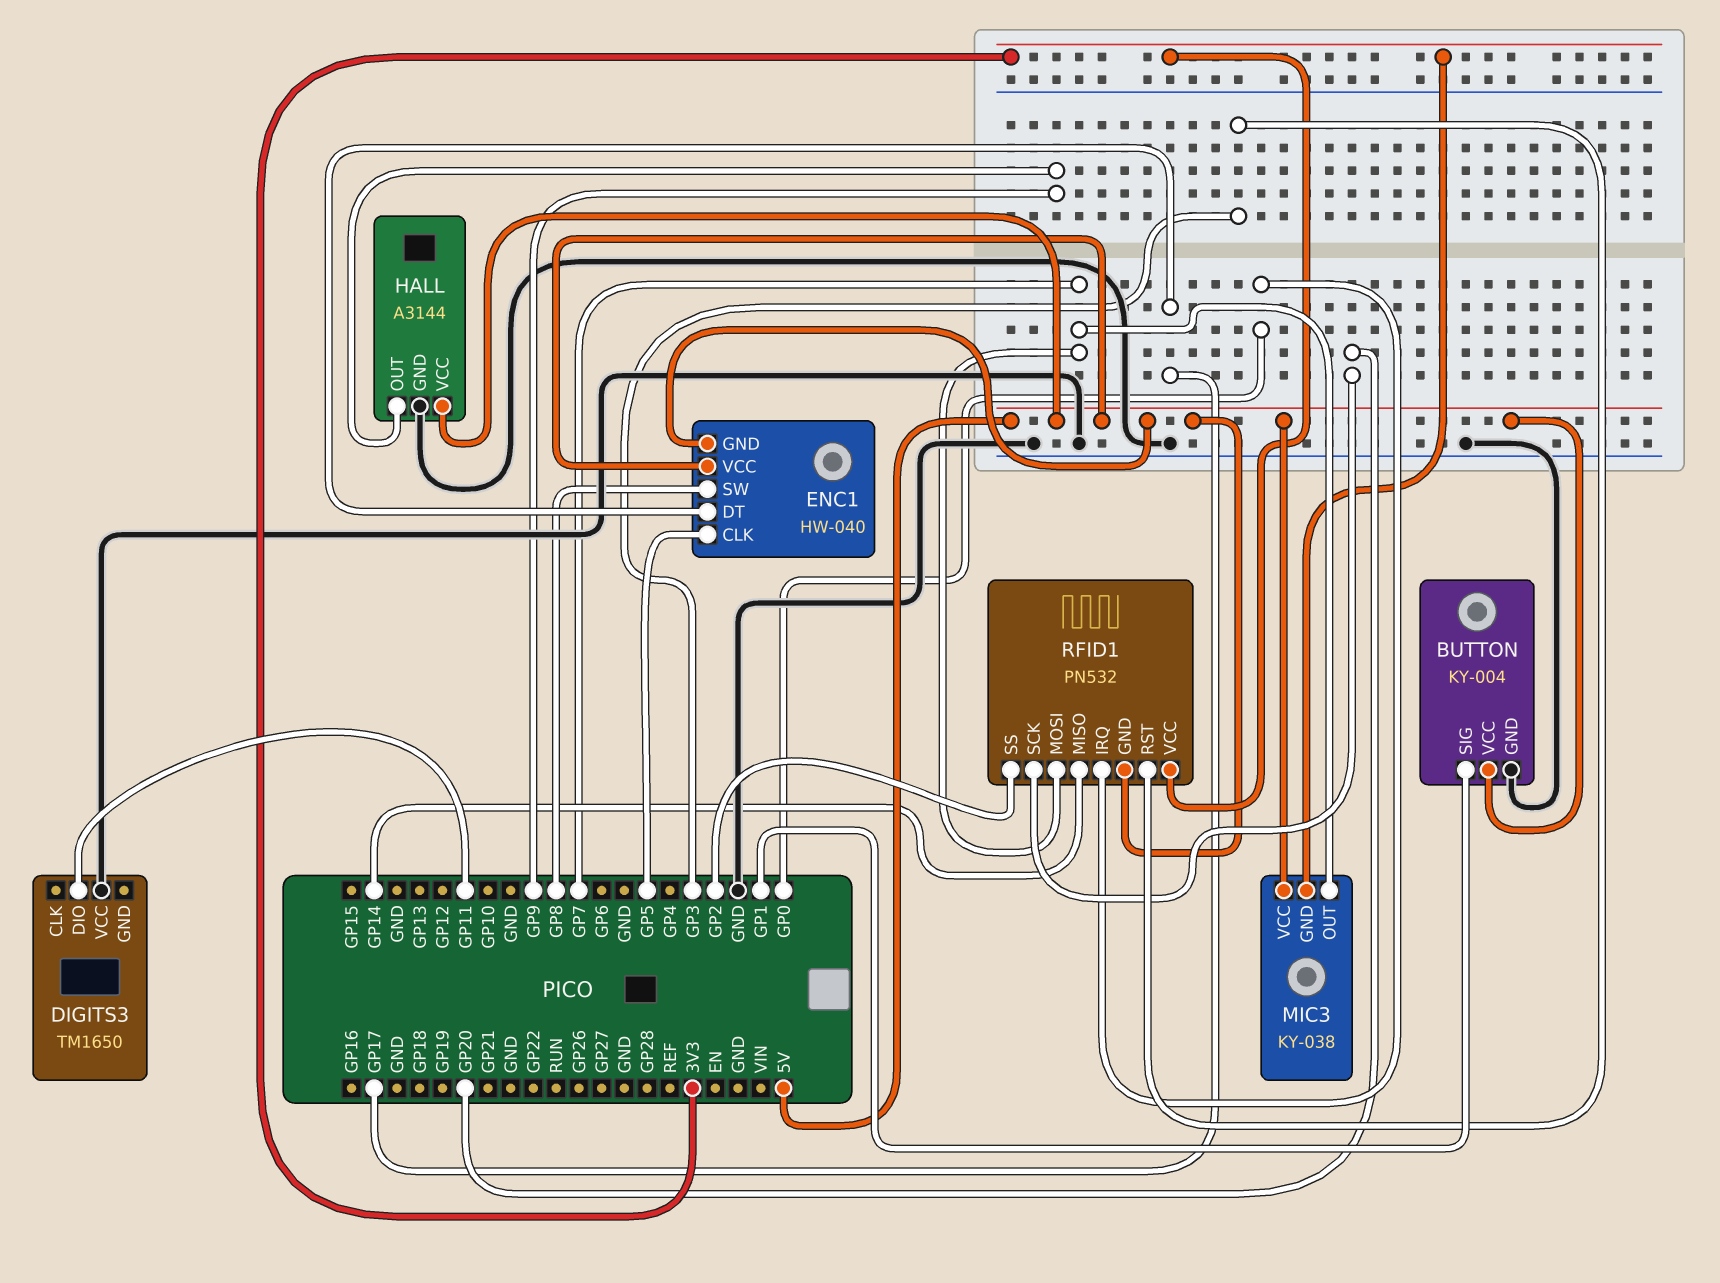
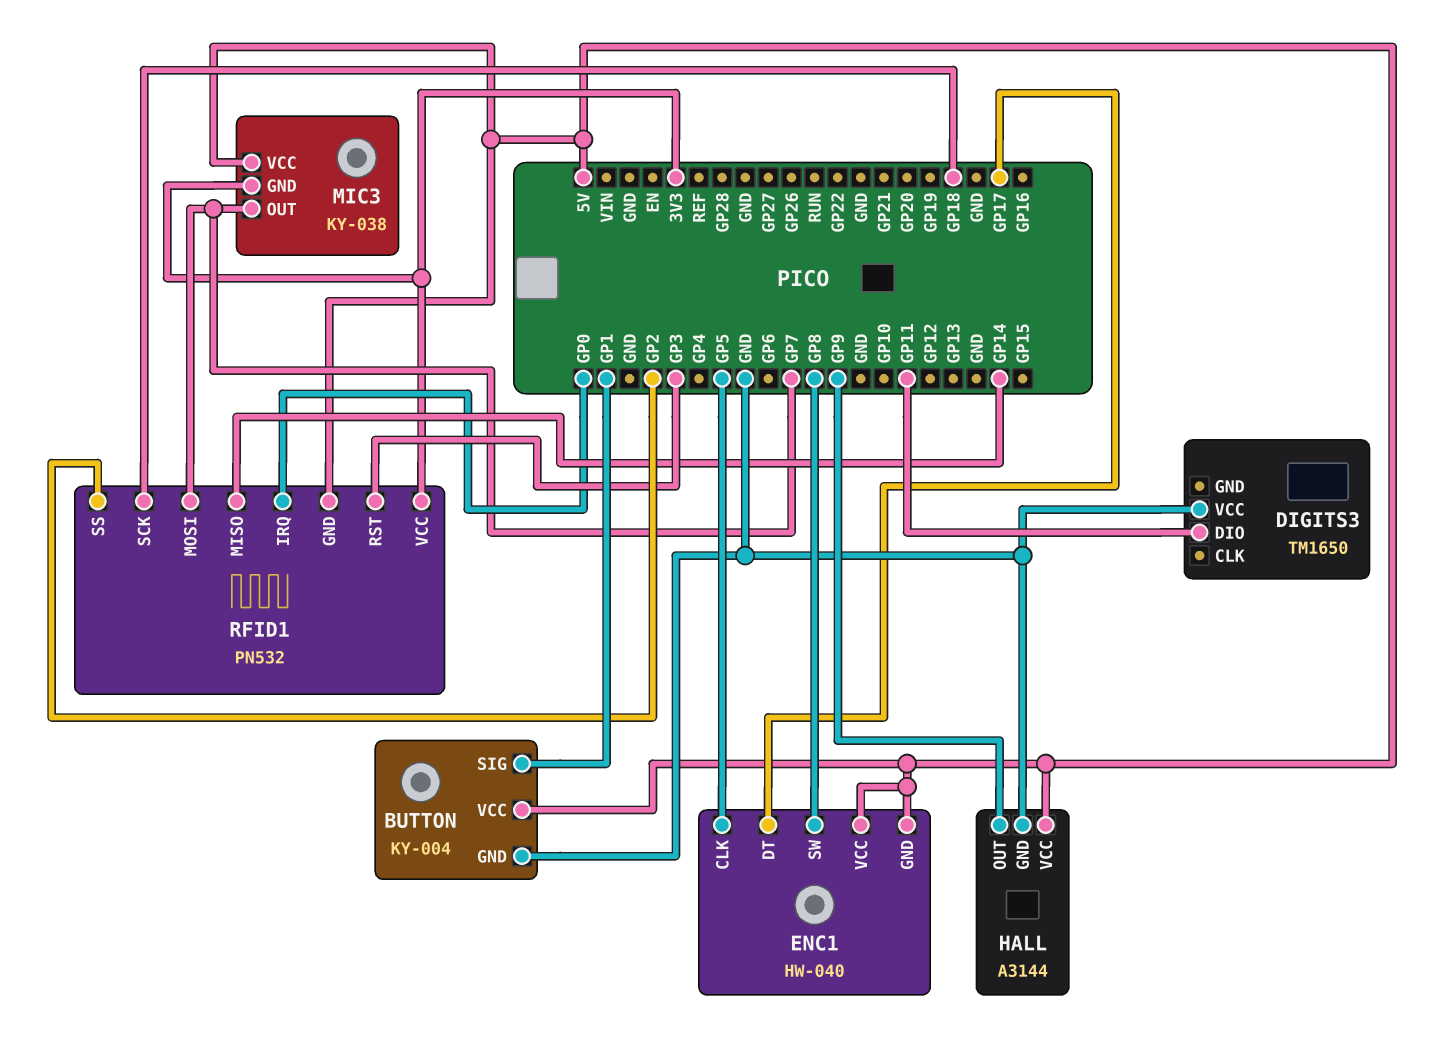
RFID1 pin SCK: GP20 -> GP18

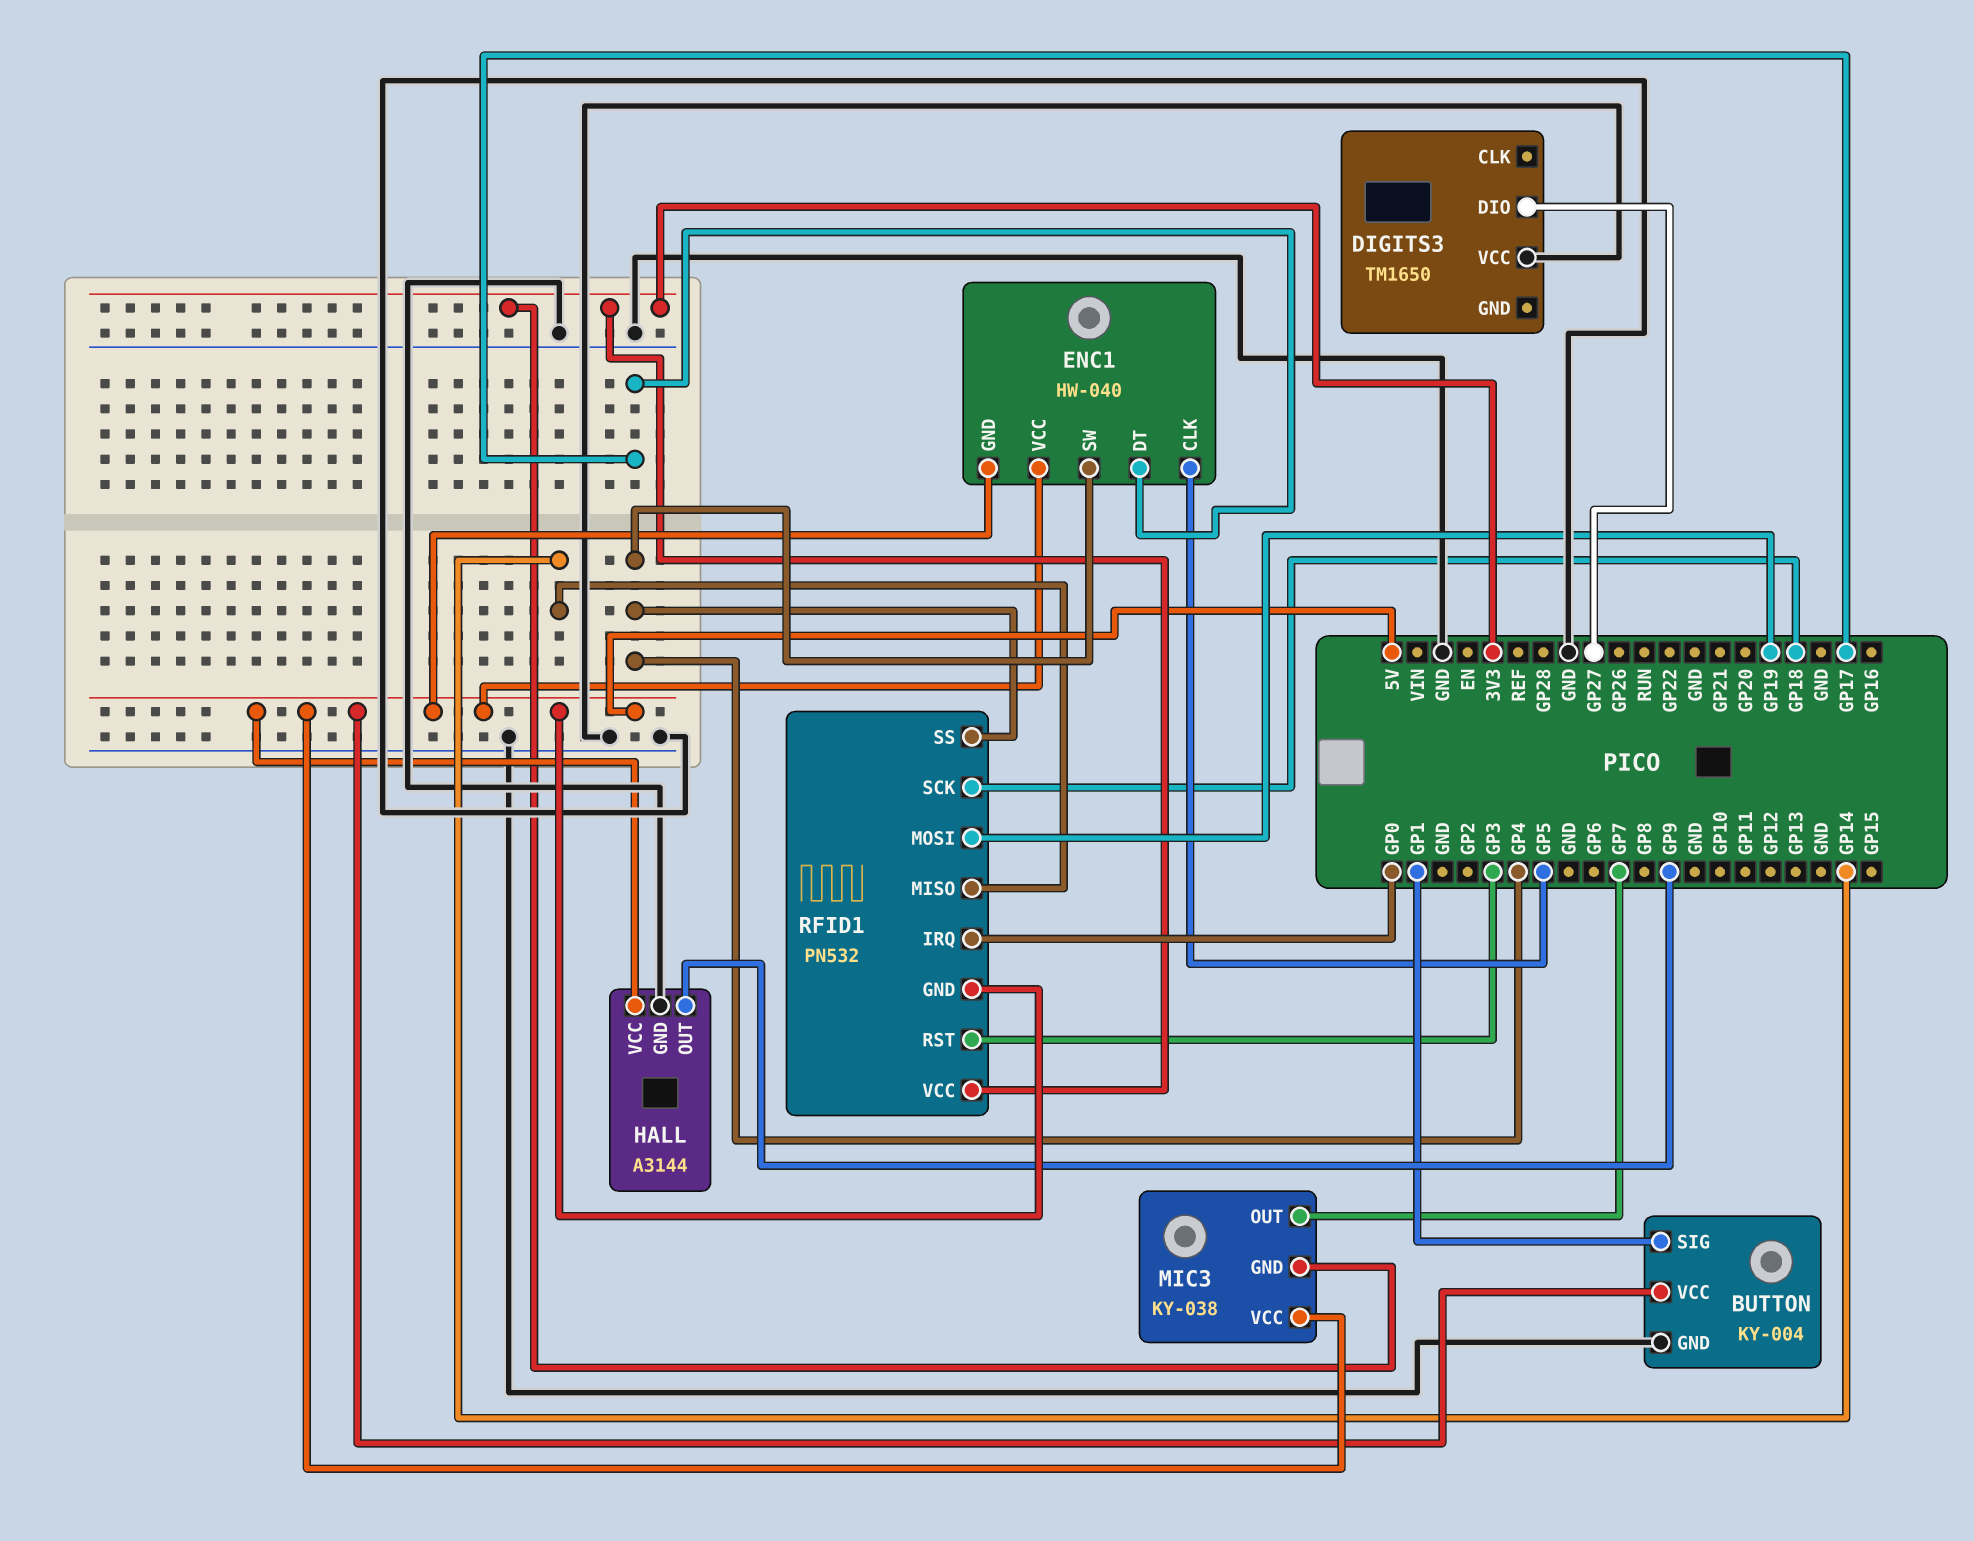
DIGITS3 pin DIO: GP11 -> GP27
ENC1 pin SW: GP8 -> GP4
RFID1 pin MOSI: GP7 -> GP19
RFID1 pin SS: GP2 -> GP4

